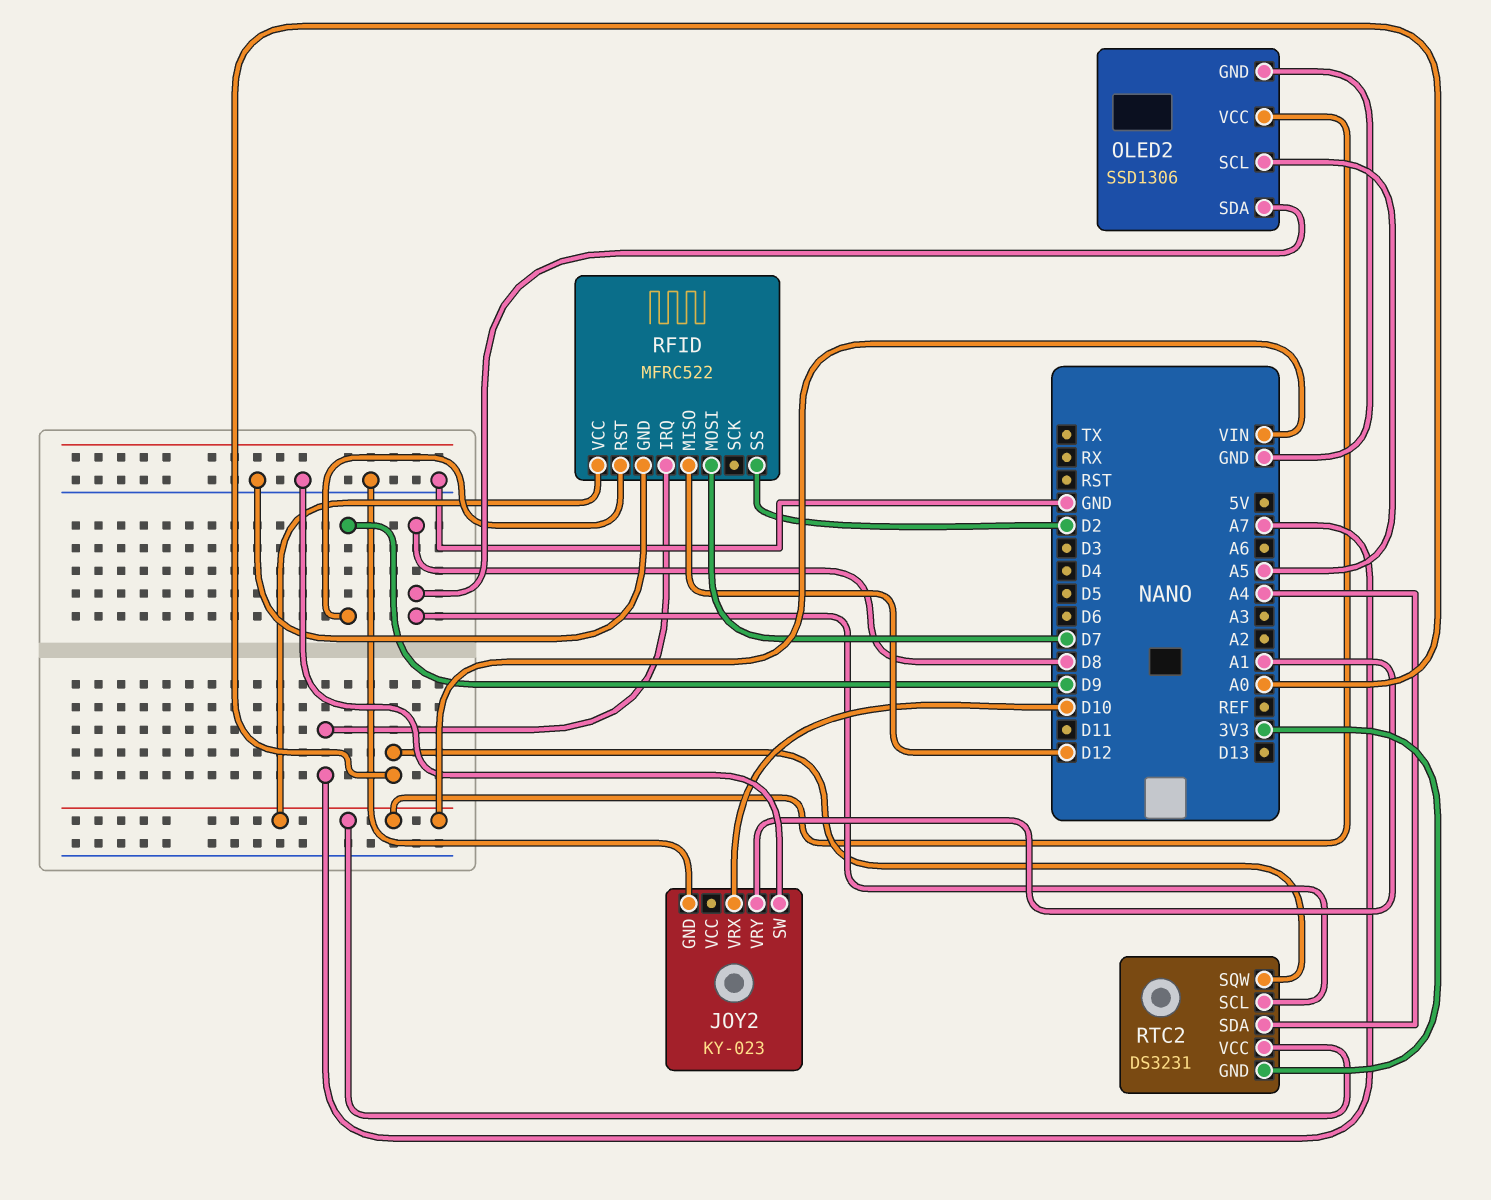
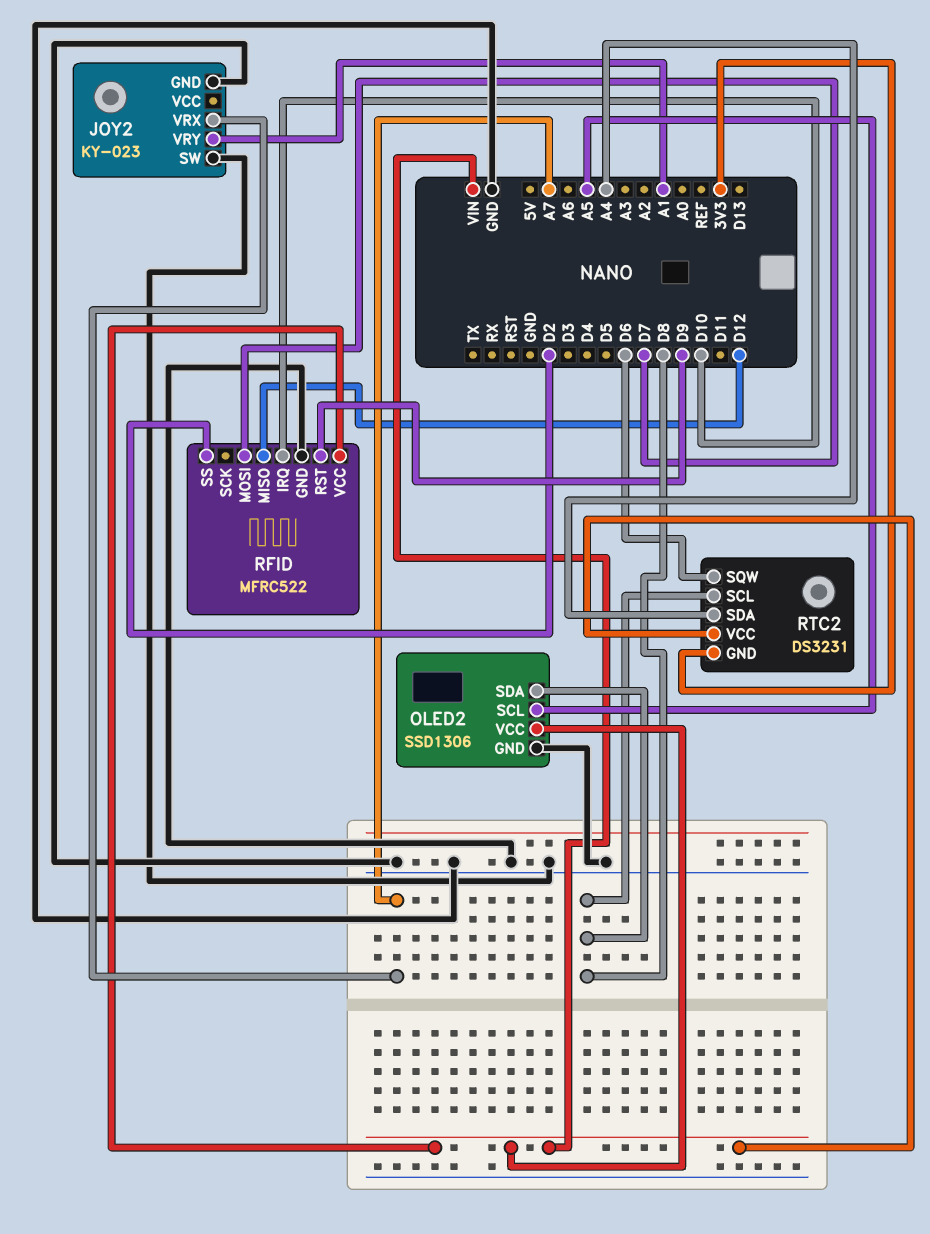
JOY2 pin VRX: D10 -> A7
RFID pin IRQ: A7 -> D10
RTC2 pin SQW: A0 -> D6

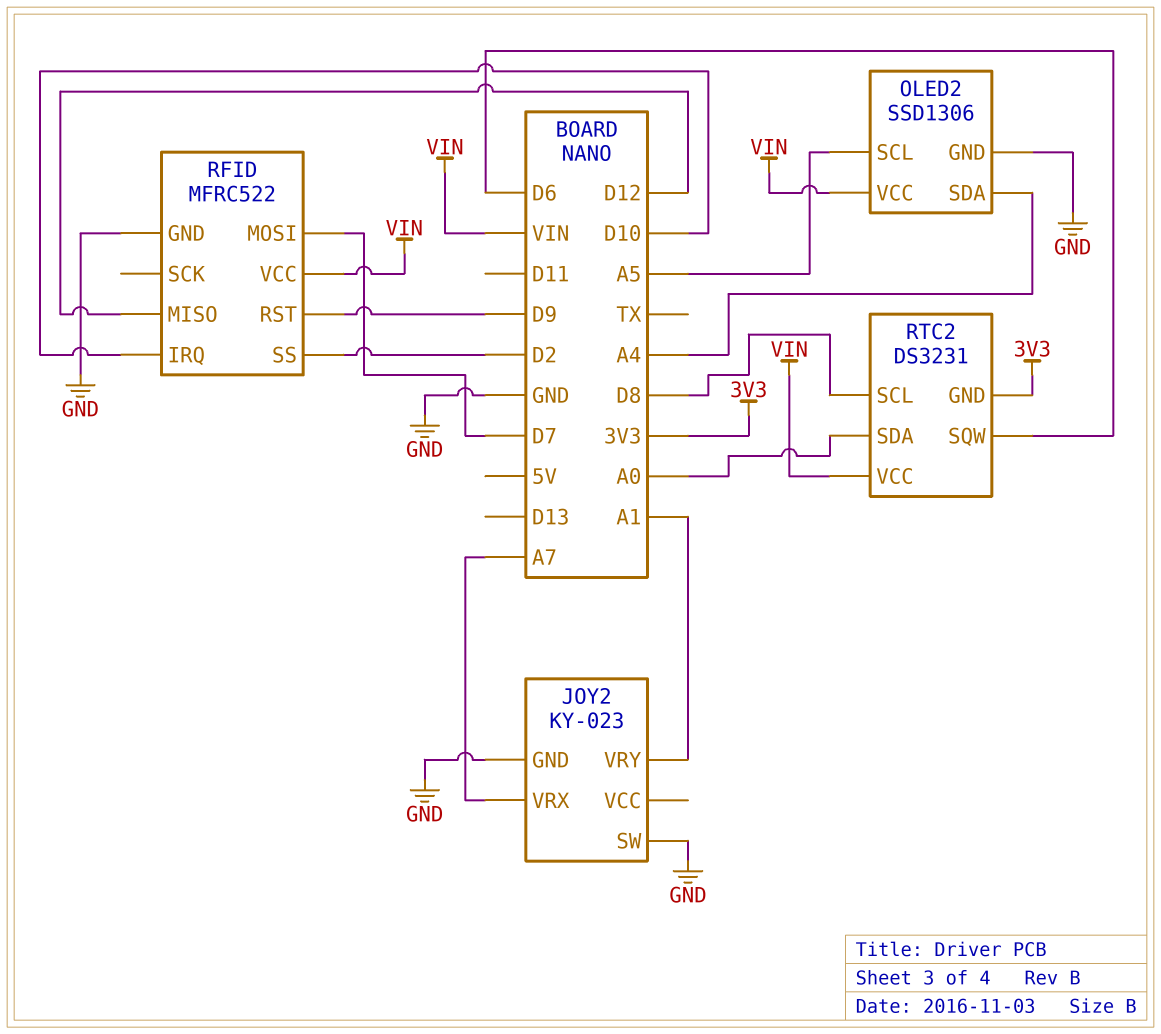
OLED2 pin SDA: D8 -> A4
RTC2 pin SDA: A4 -> A0

